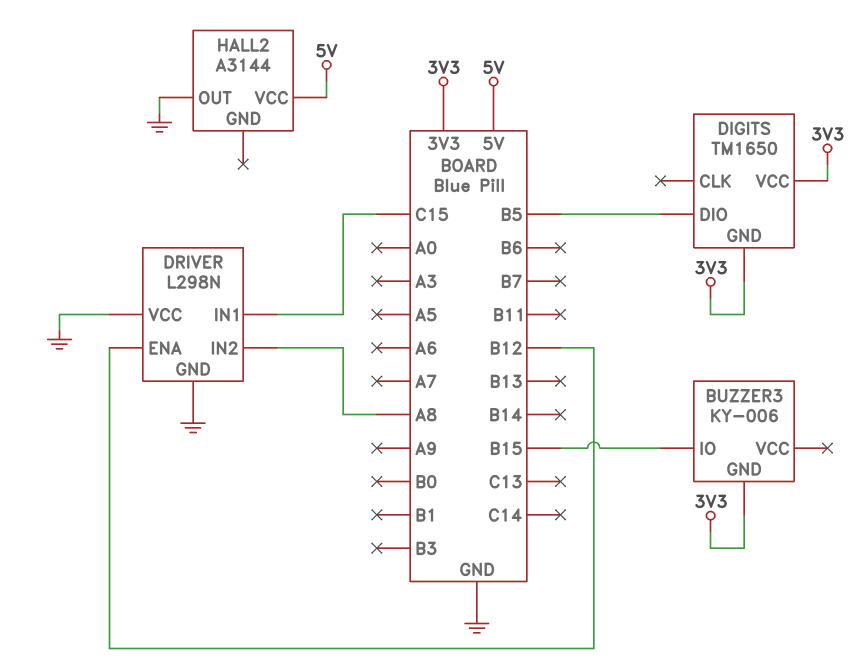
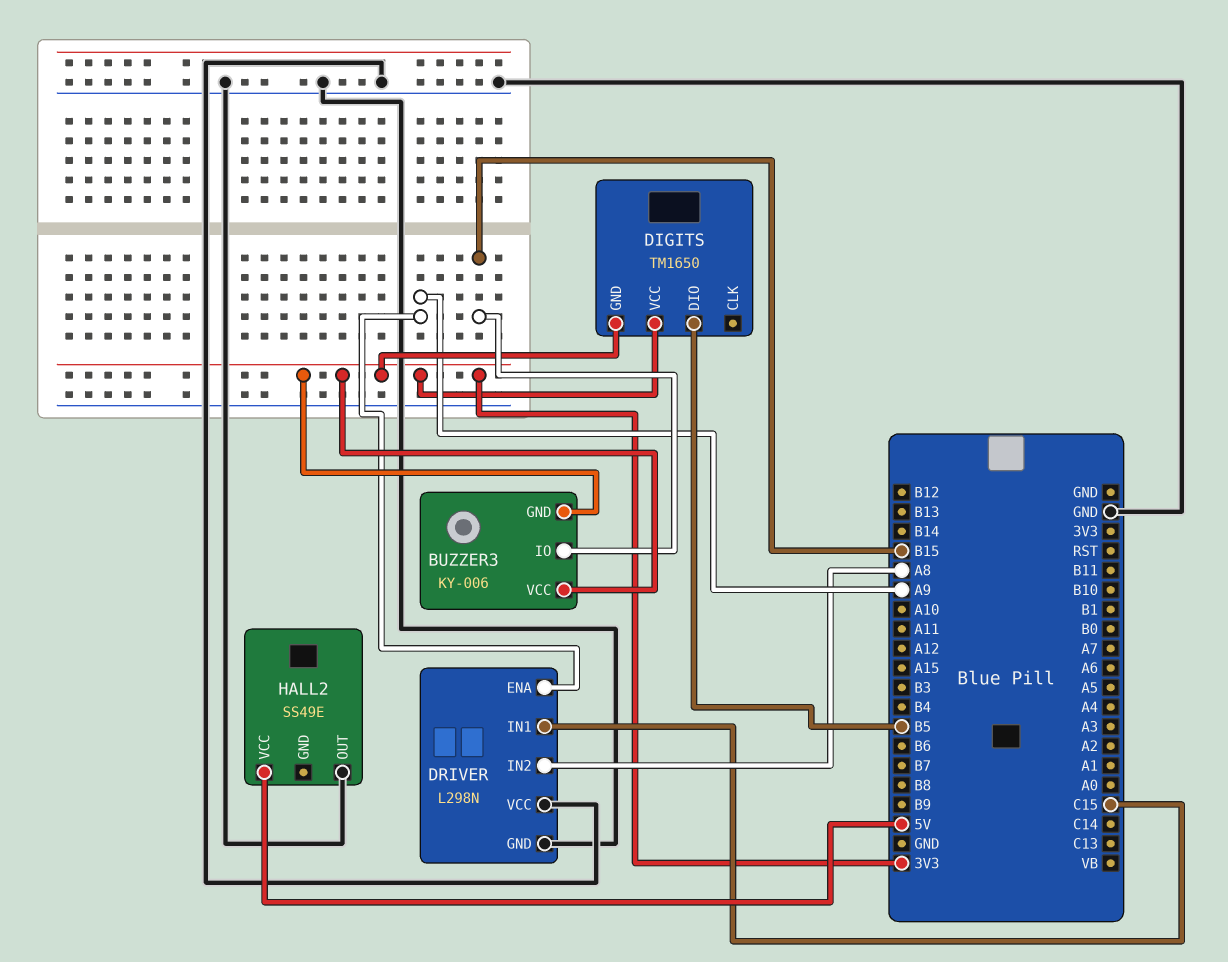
BUZZER3 pin VCC: none -> 3V3
DRIVER pin ENA: B12 -> A9
HALL2: A3144 -> SS49E

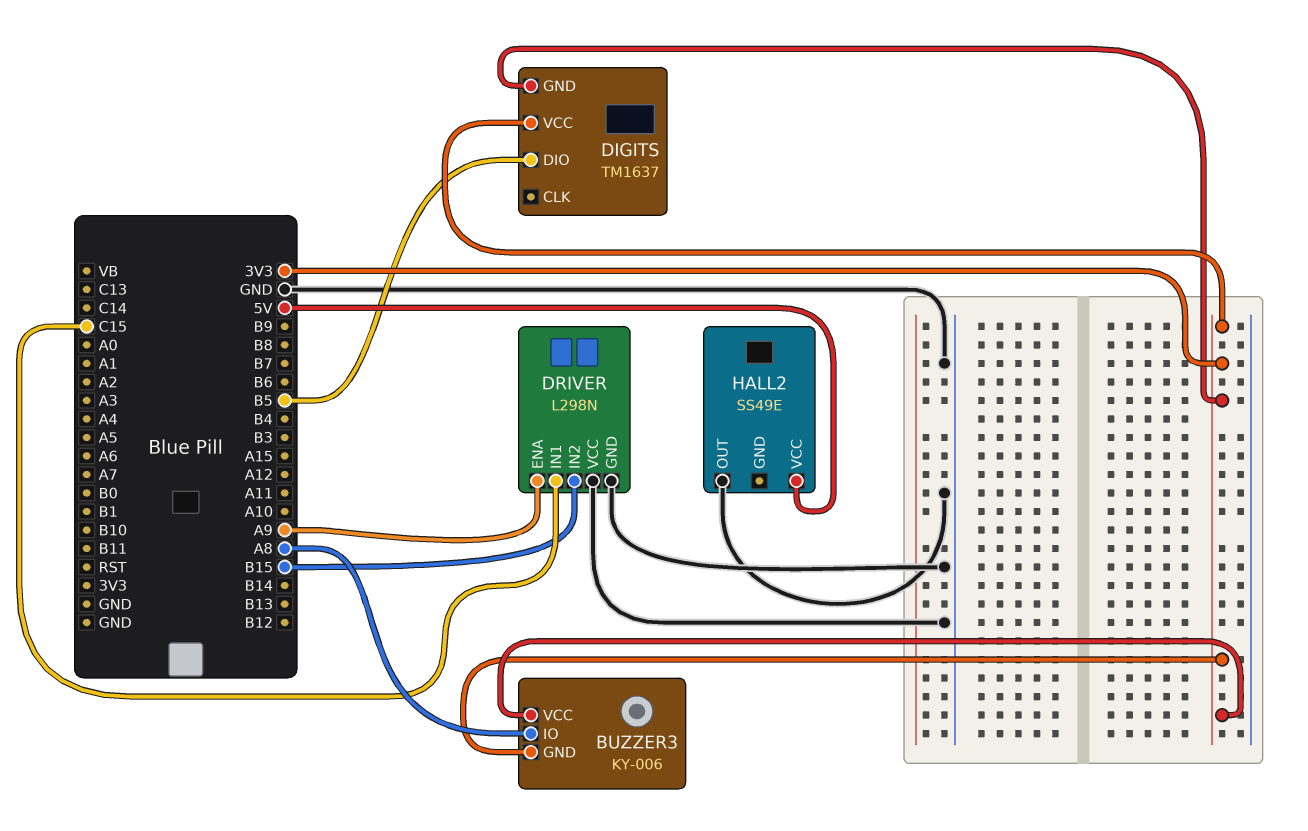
BUZZER3 pin IO: B15 -> A8
DIGITS: TM1650 -> TM1637
DRIVER pin IN2: A8 -> B15

